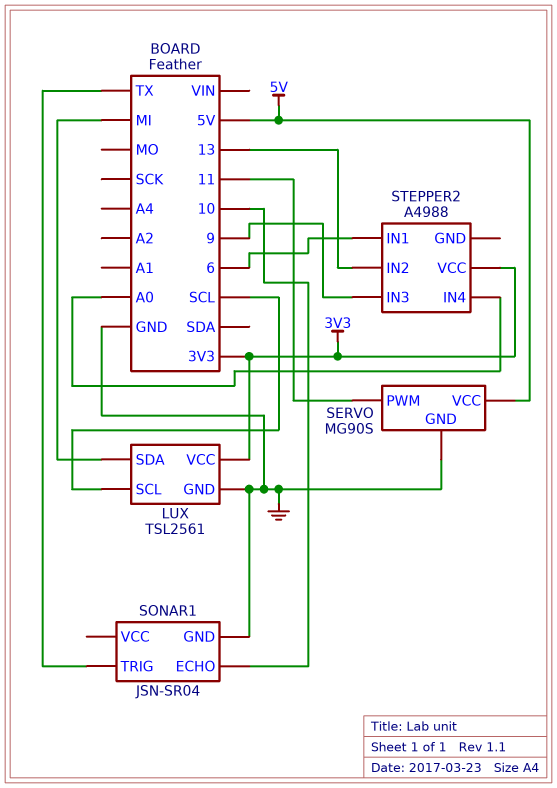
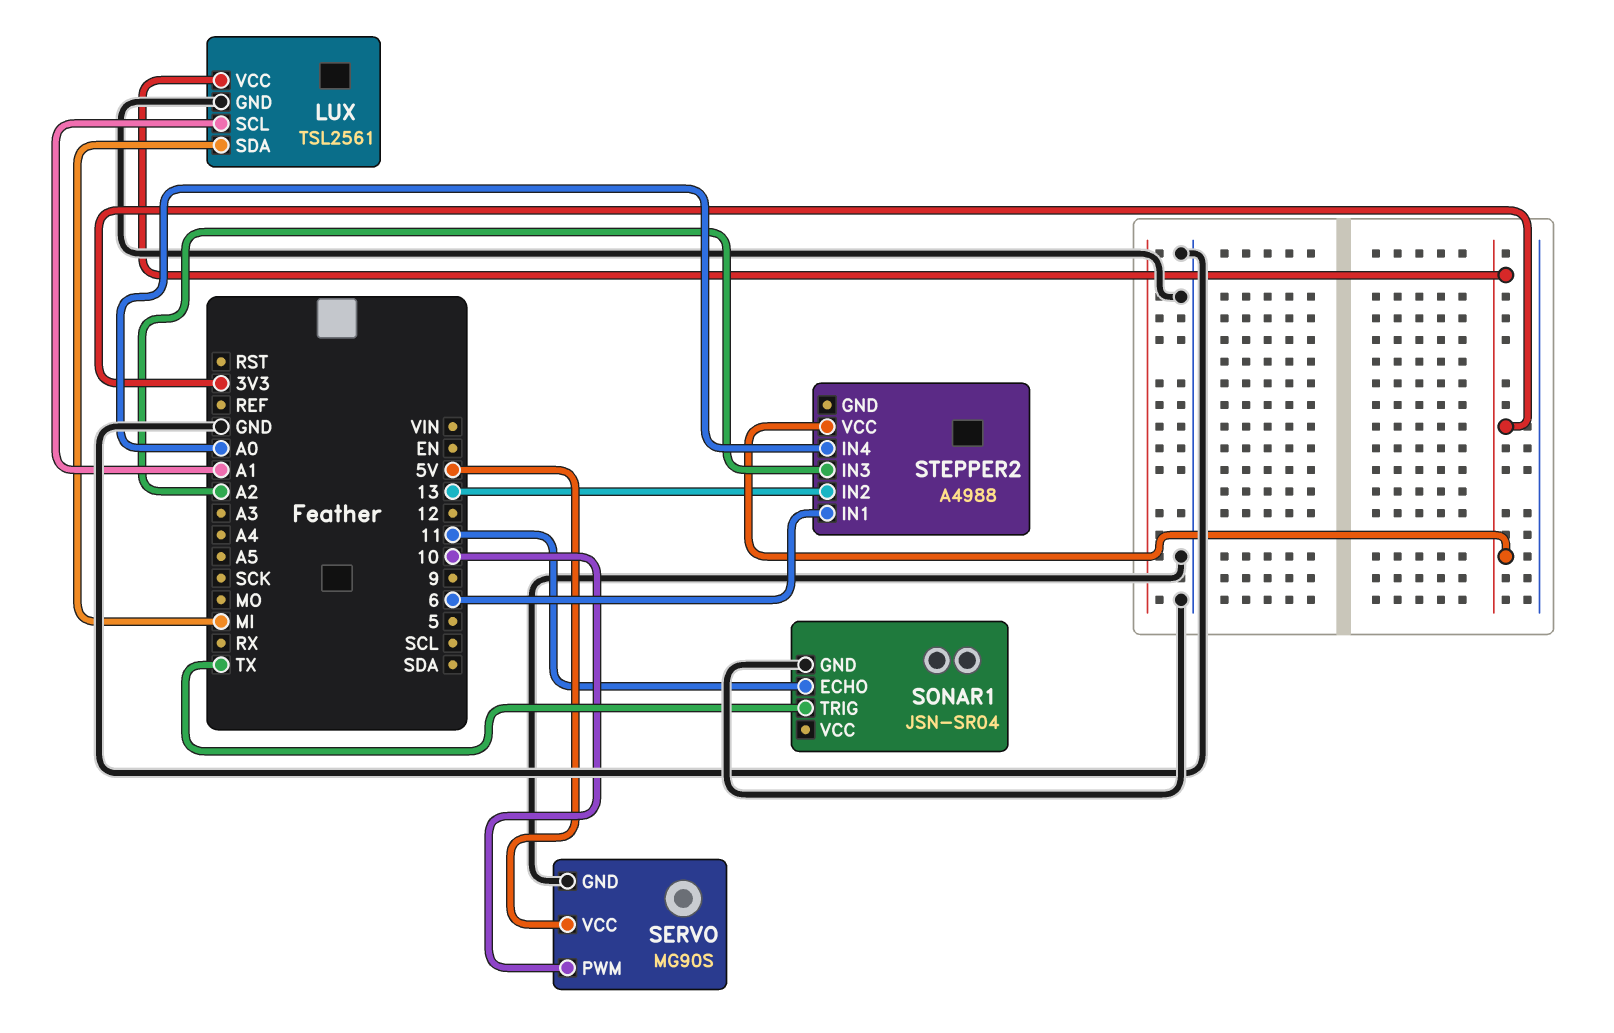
LUX pin SCL: SCL -> A1
SERVO pin PWM: 11 -> 10
SONAR1 pin ECHO: 10 -> 11
STEPPER2 pin IN3: 9 -> A2

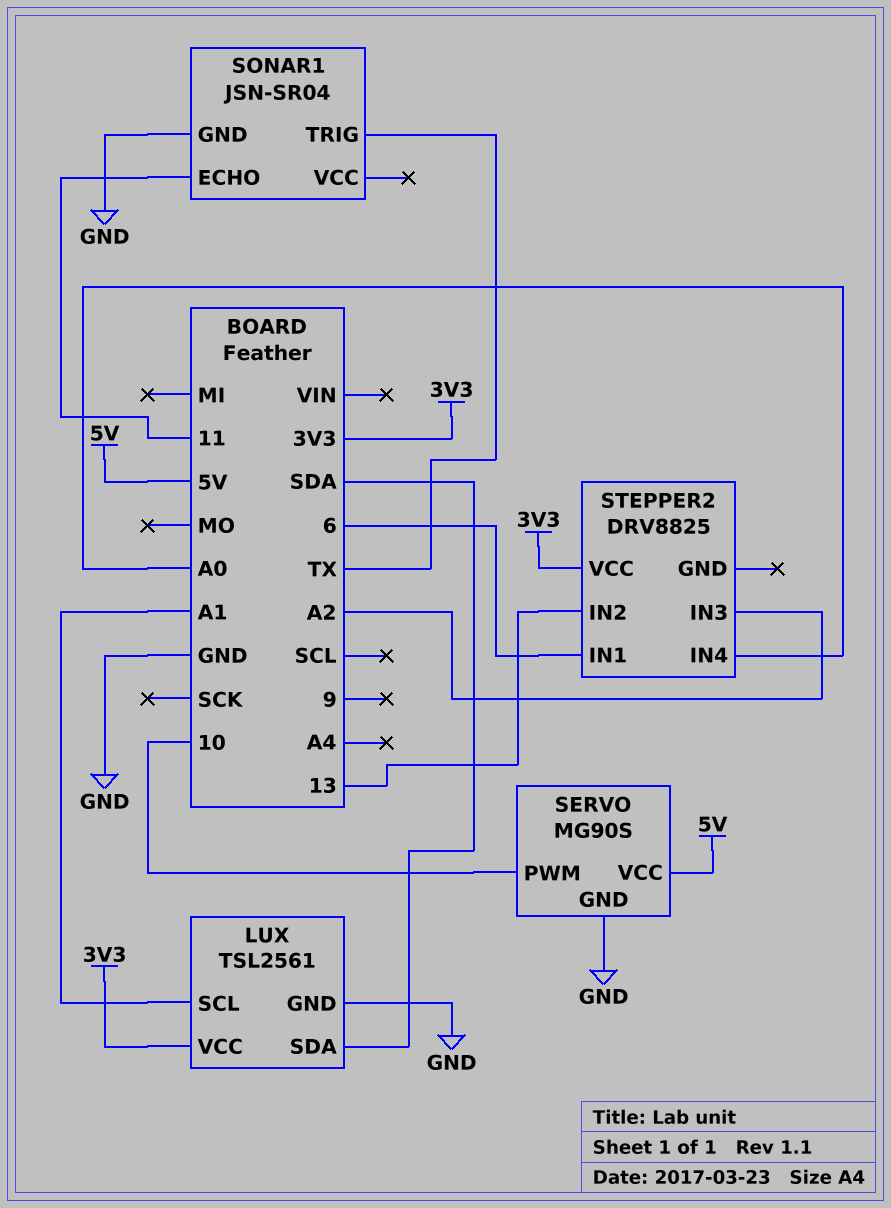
LUX pin SDA: MI -> SDA
STEPPER2: A4988 -> DRV8825

